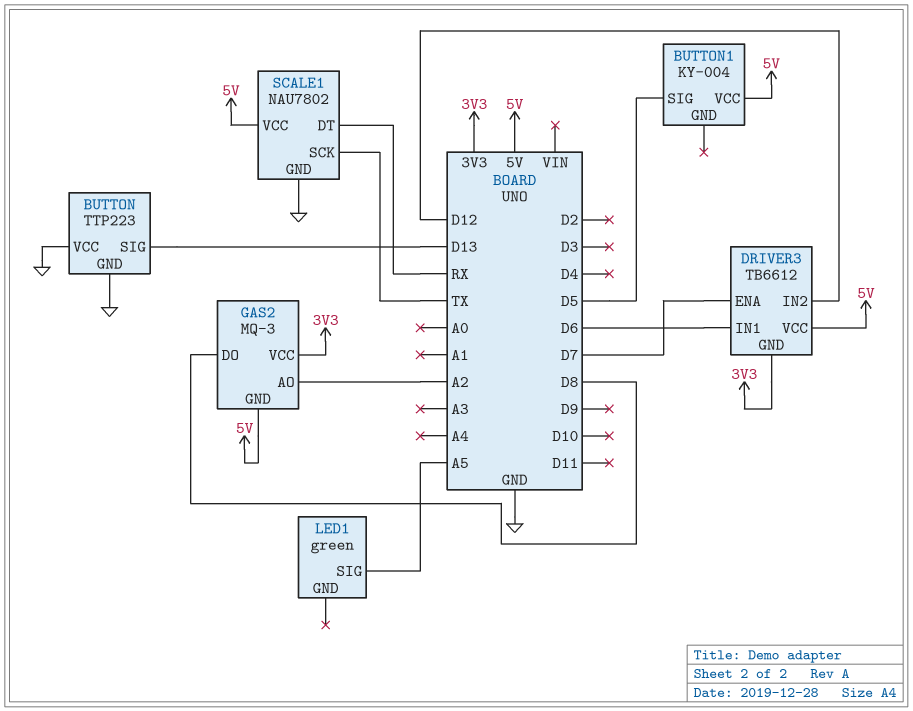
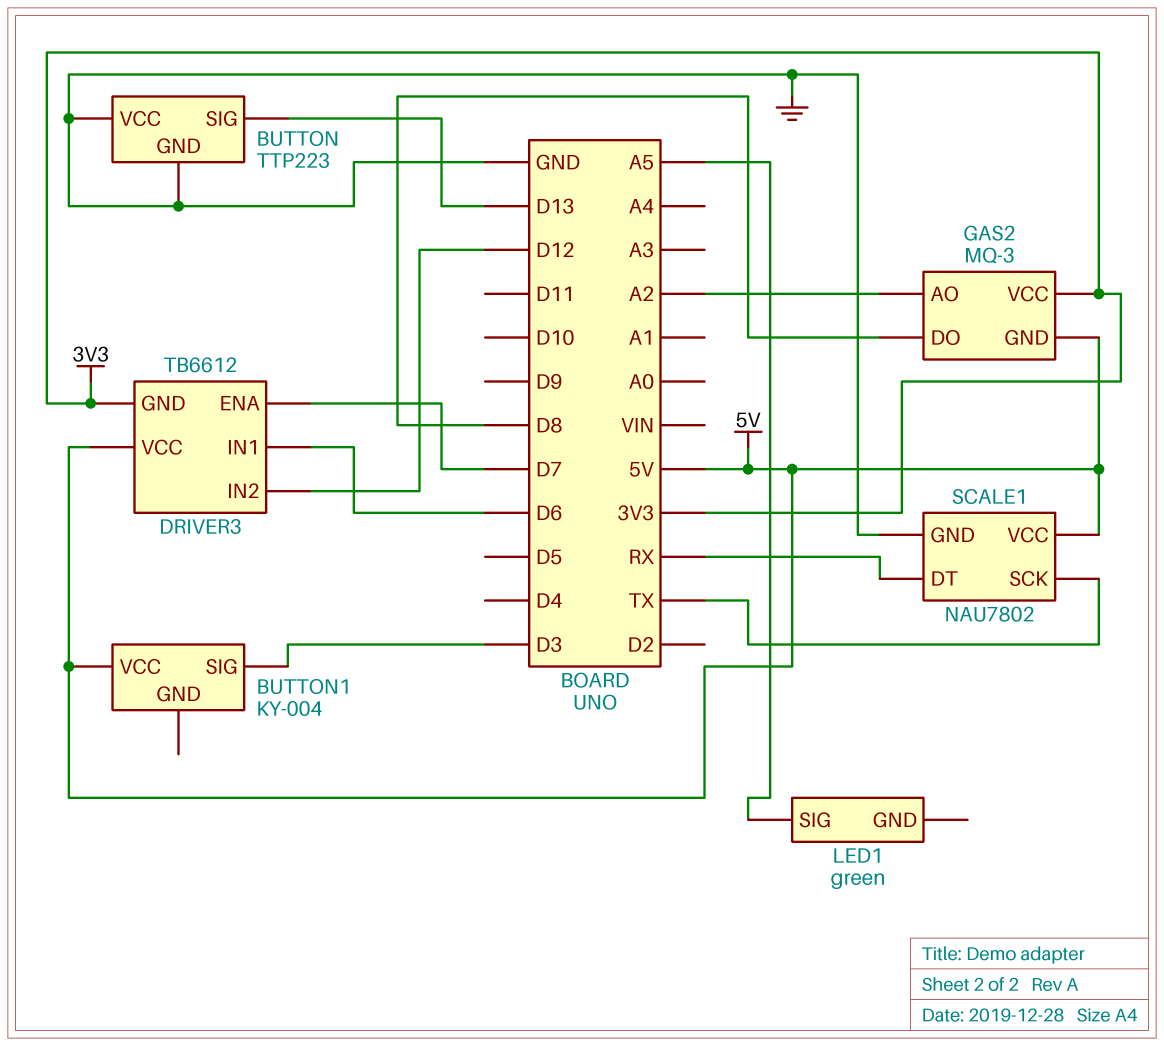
BUTTON1 pin SIG: D5 -> D3

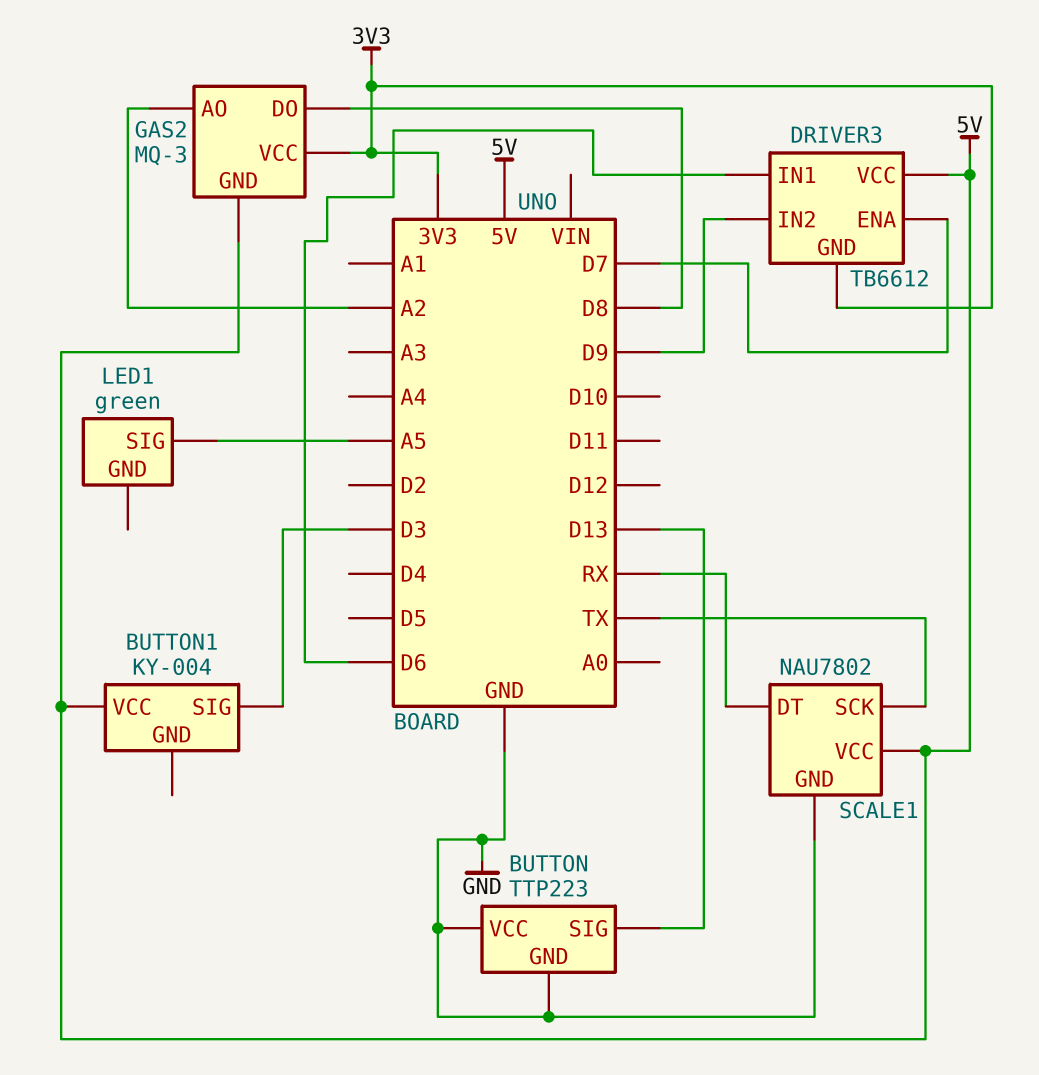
DRIVER3 pin IN2: D12 -> D9

